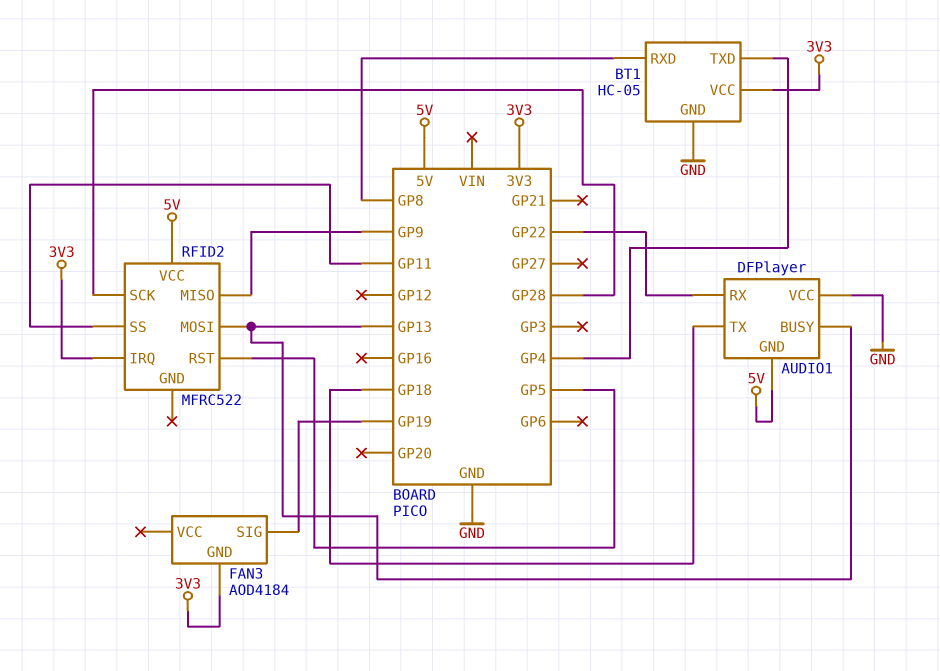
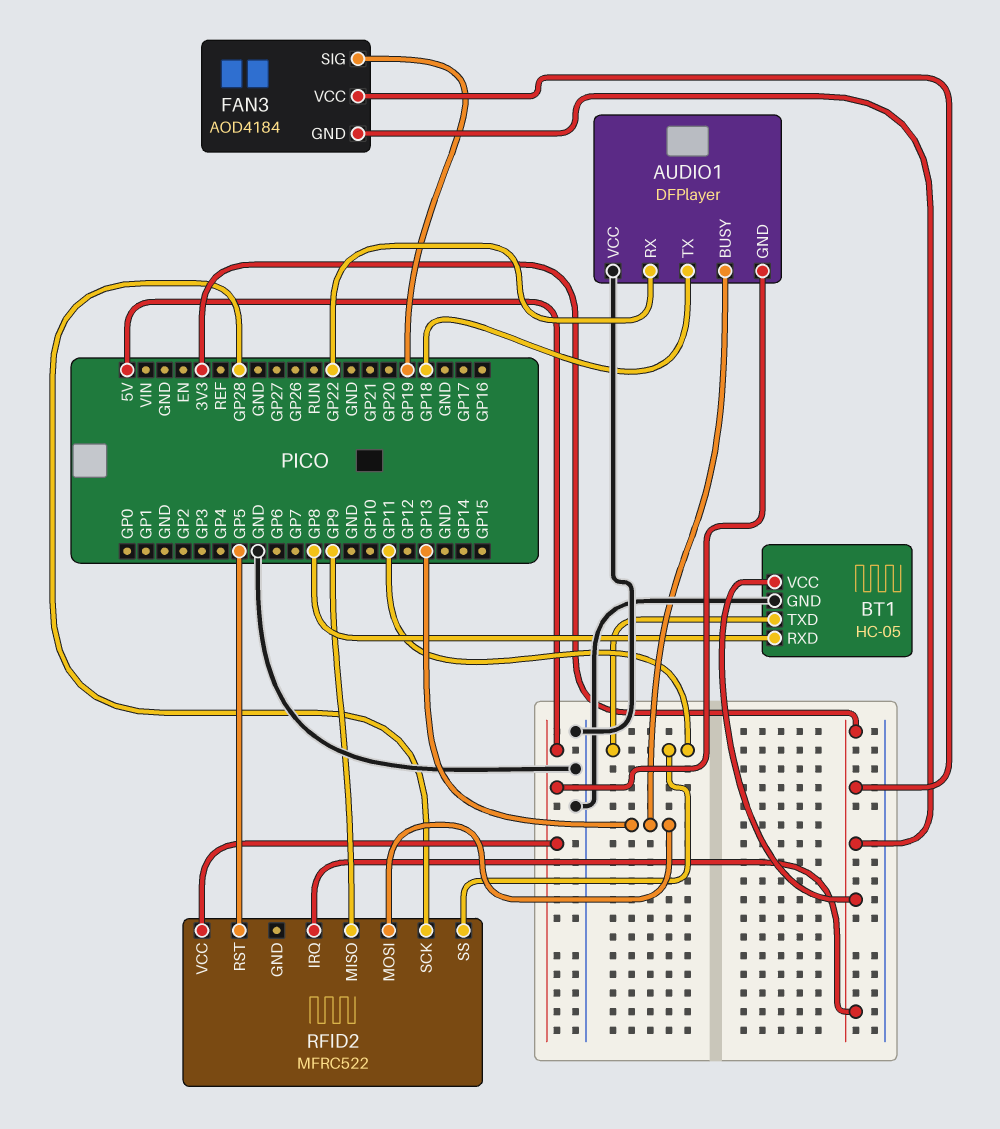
BT1 pin TXD: GP4 -> GP11
FAN3 pin VCC: none -> 3V3

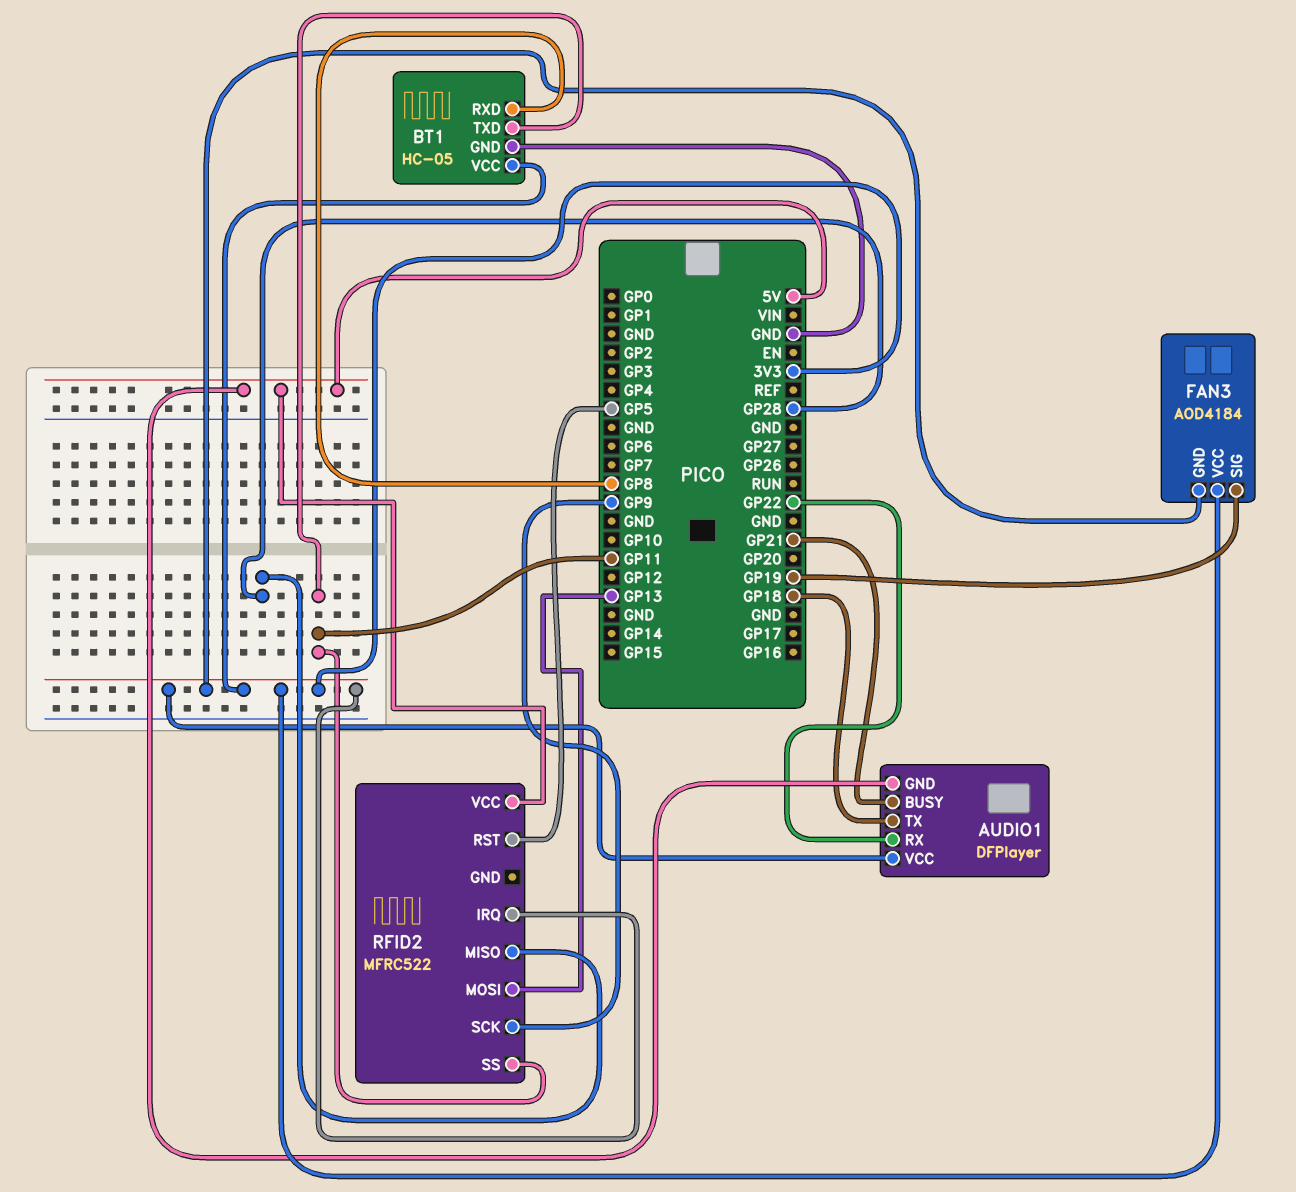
AUDIO1 pin BUSY: GP13 -> GP21
AUDIO1 pin VCC: GND -> 3V3
RFID2 pin MISO: GP9 -> GP28
RFID2 pin SCK: GP28 -> GP9

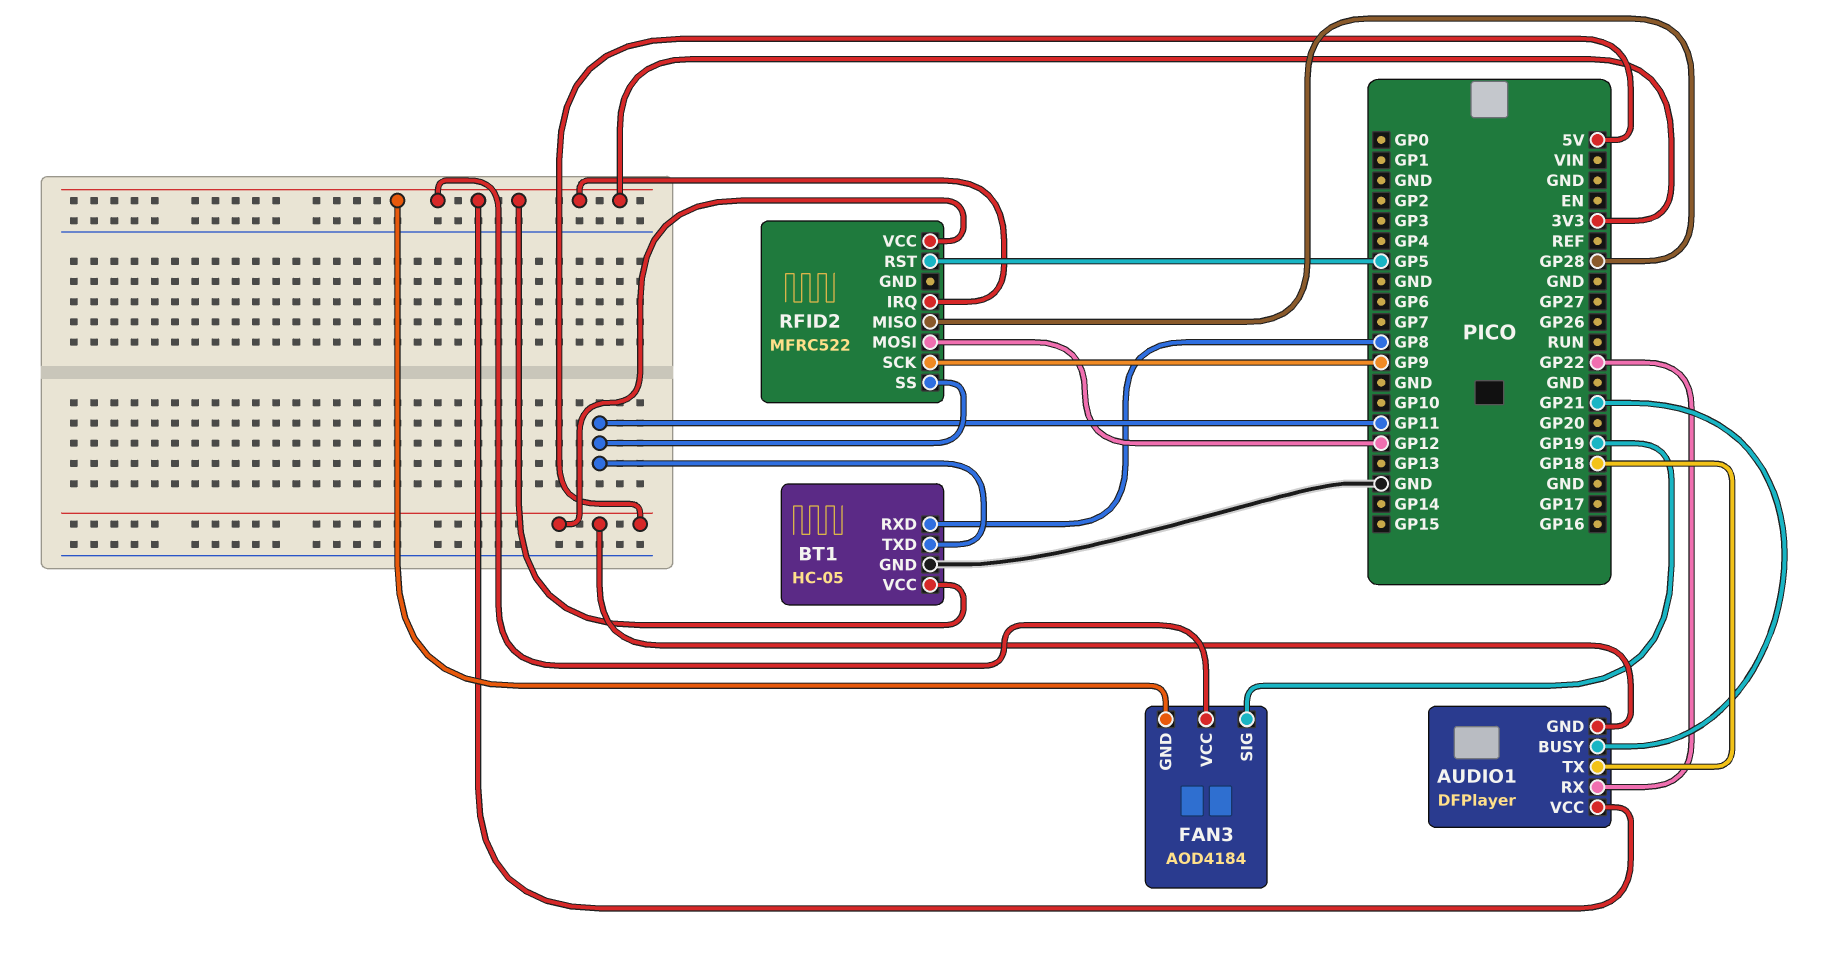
RFID2 pin MOSI: GP13 -> GP12

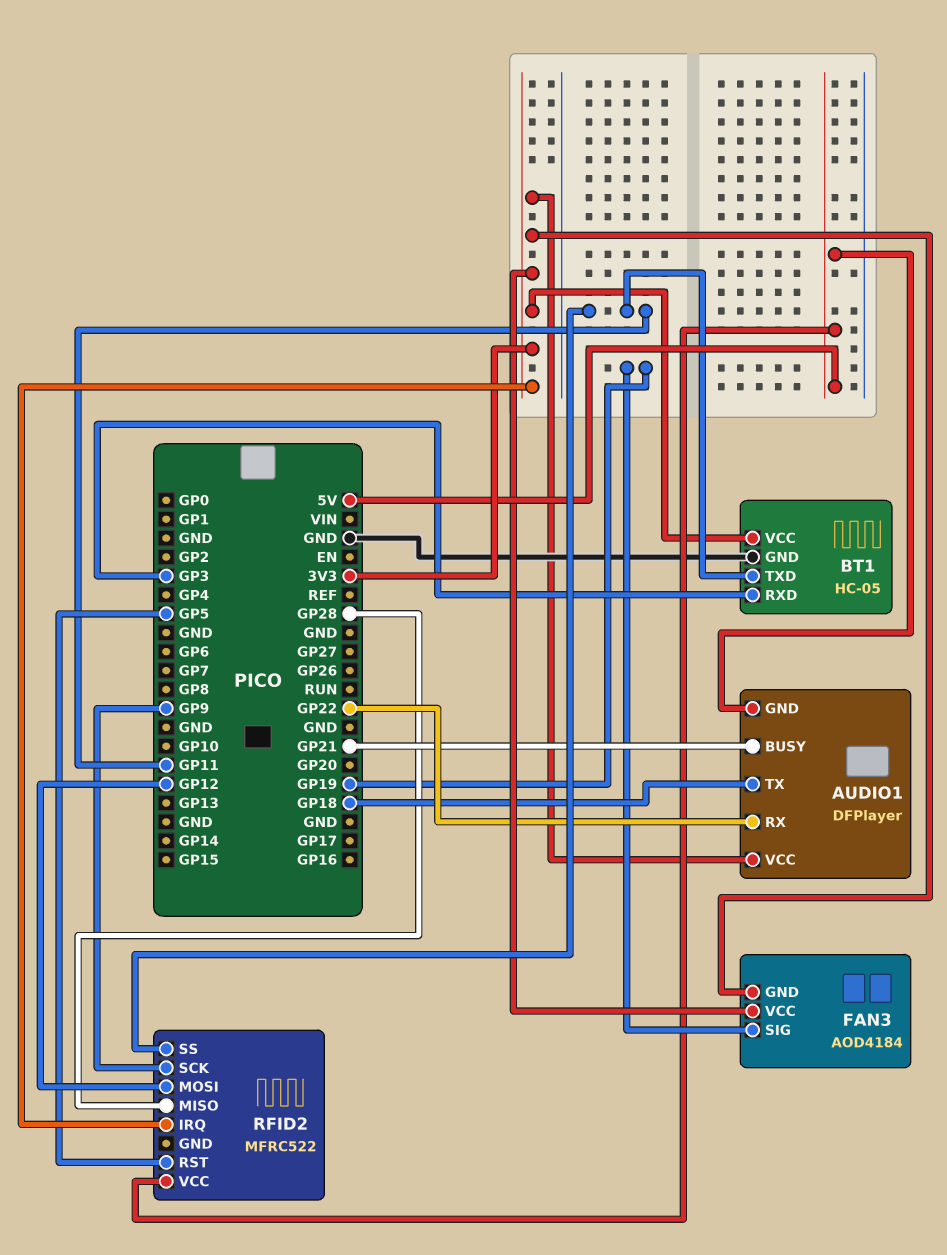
BT1 pin RXD: GP8 -> GP3

